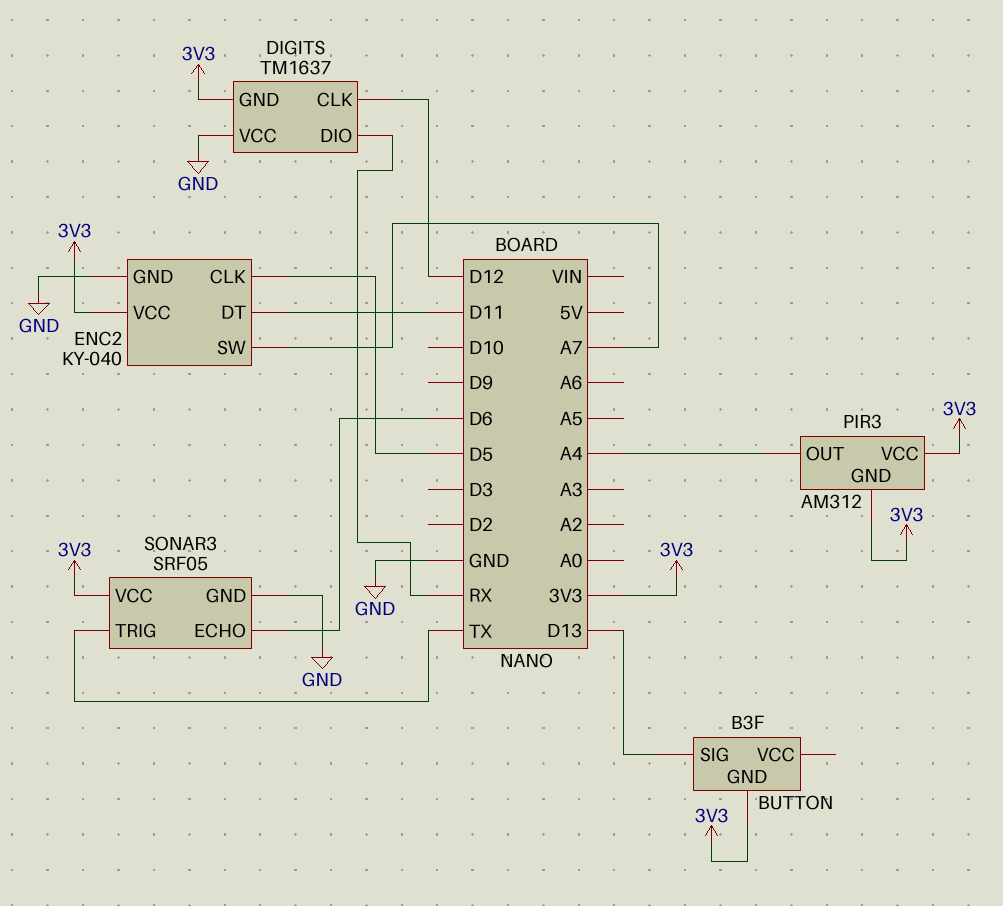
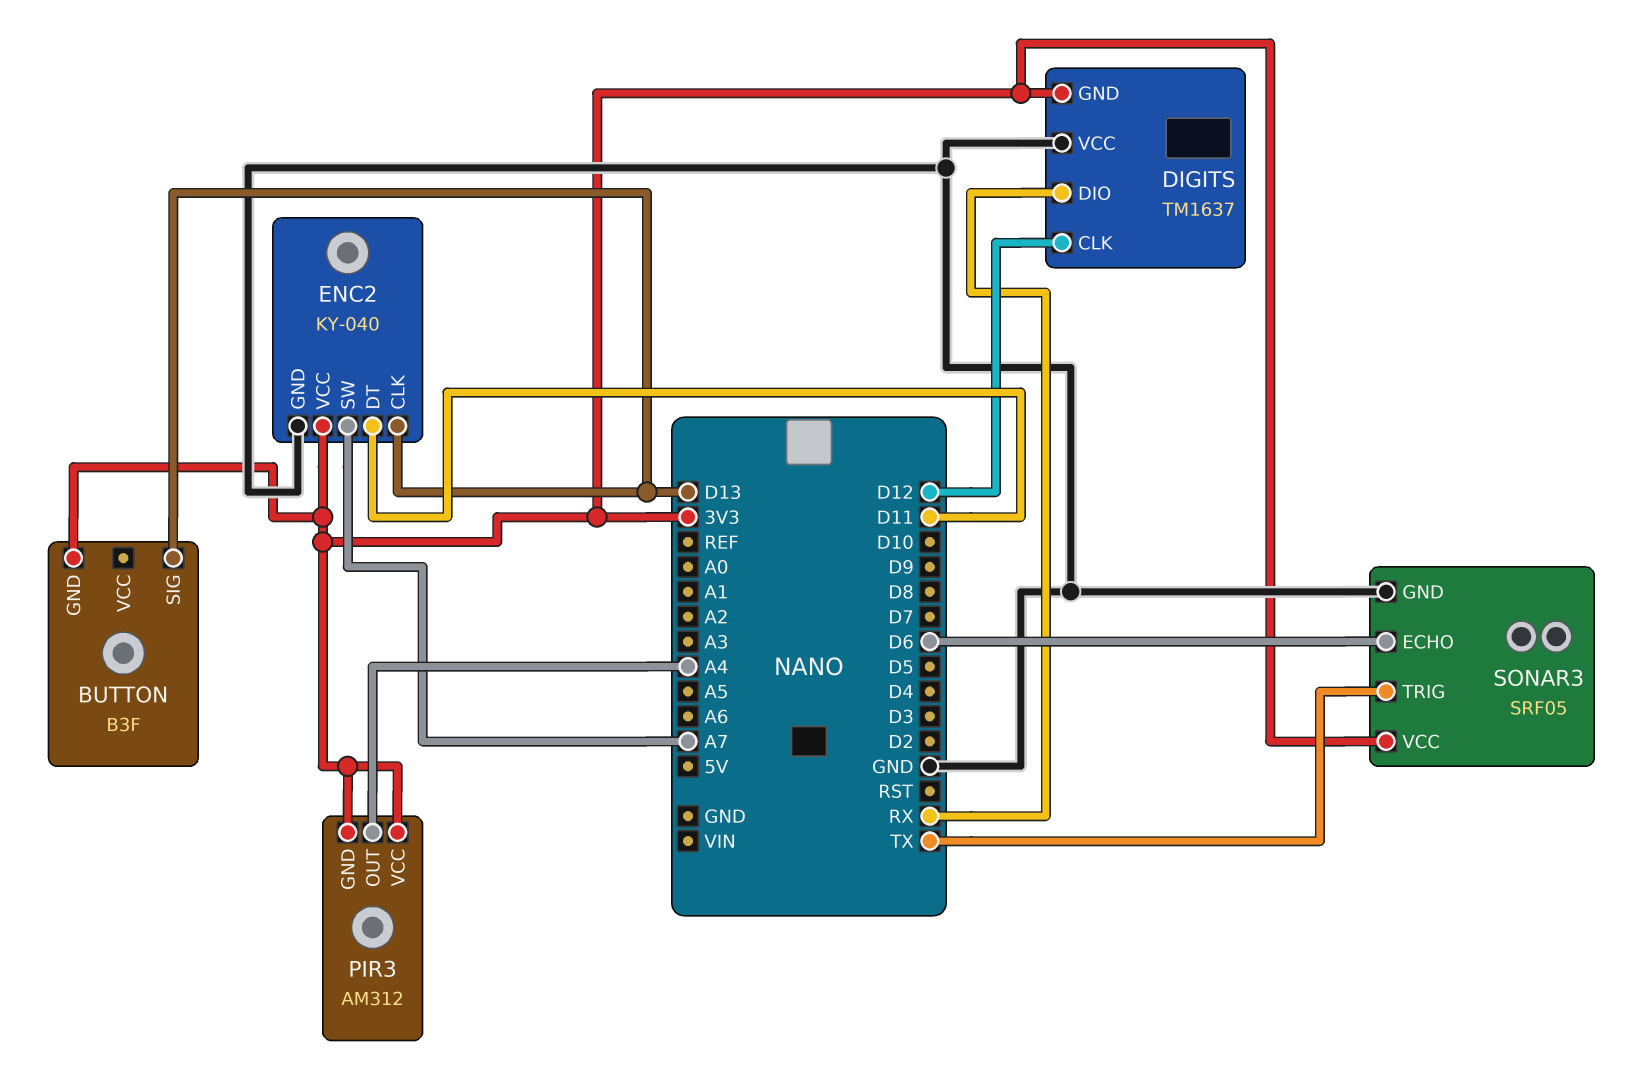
ENC2 pin CLK: D5 -> D13

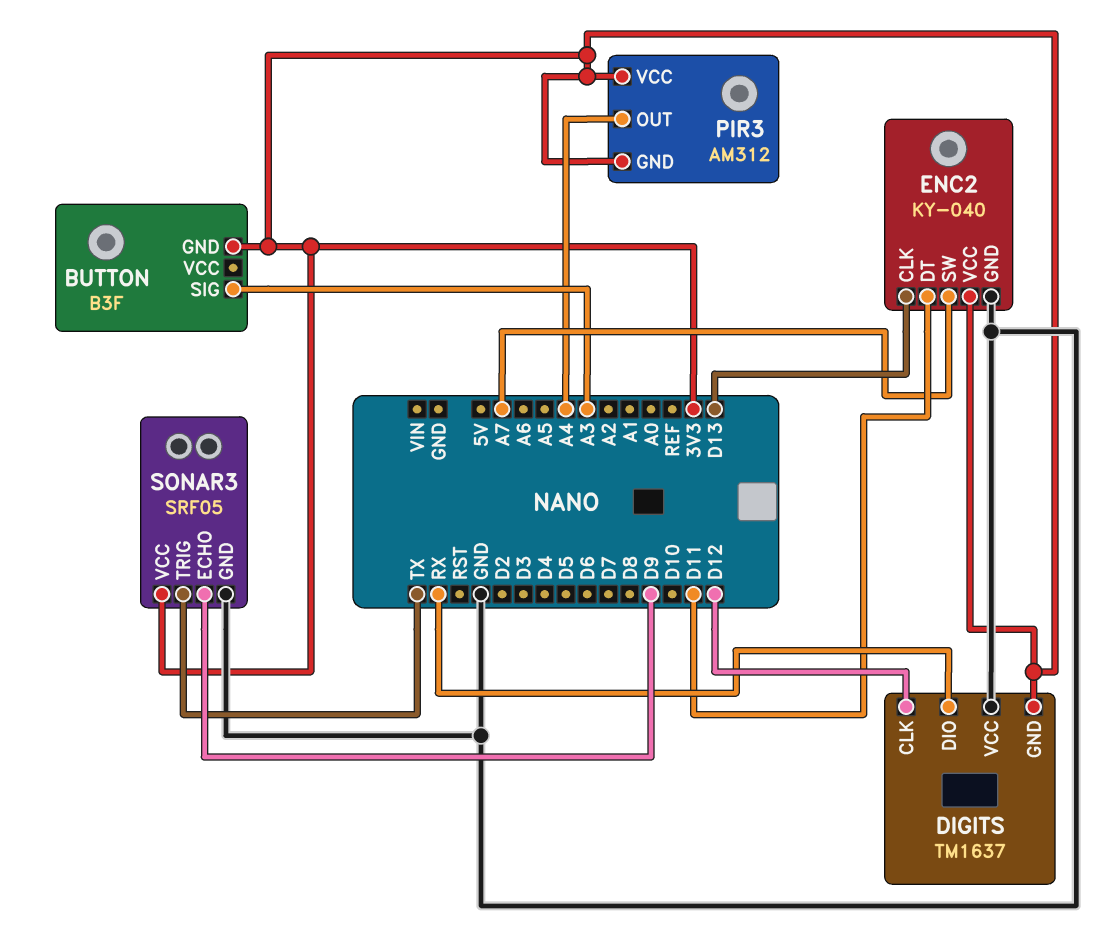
BUTTON pin SIG: D13 -> A3
SONAR3 pin ECHO: D6 -> D9

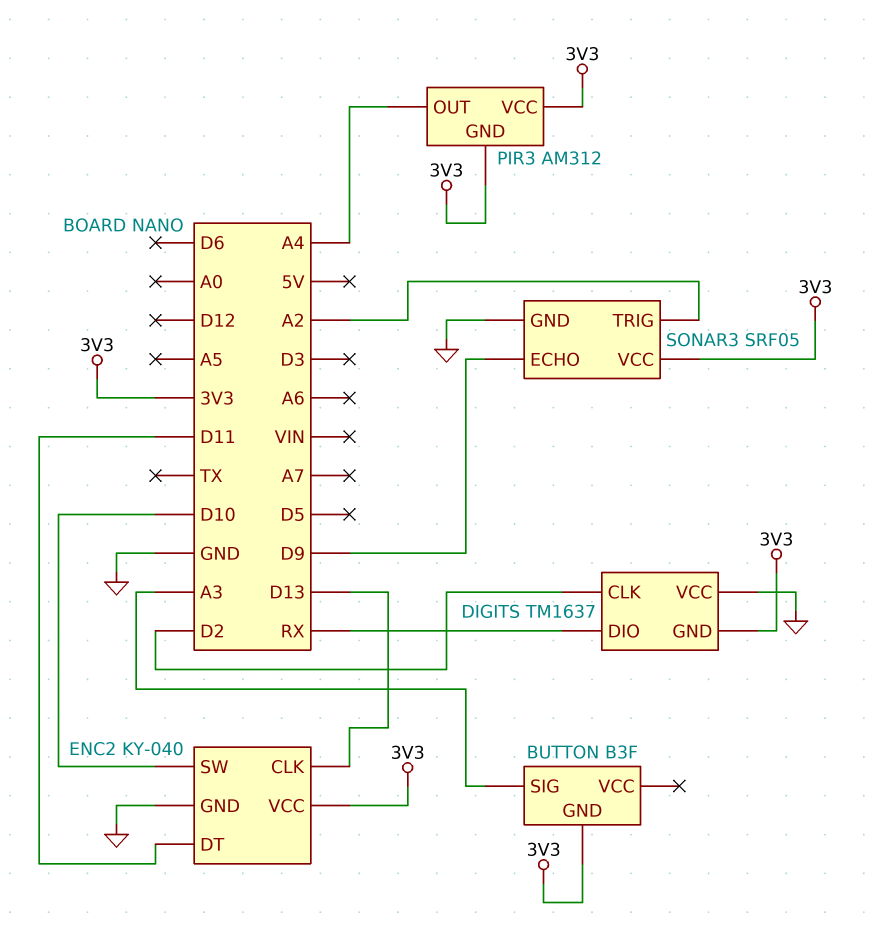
DIGITS pin CLK: D12 -> D2
ENC2 pin SW: A7 -> D10
SONAR3 pin TRIG: TX -> A2

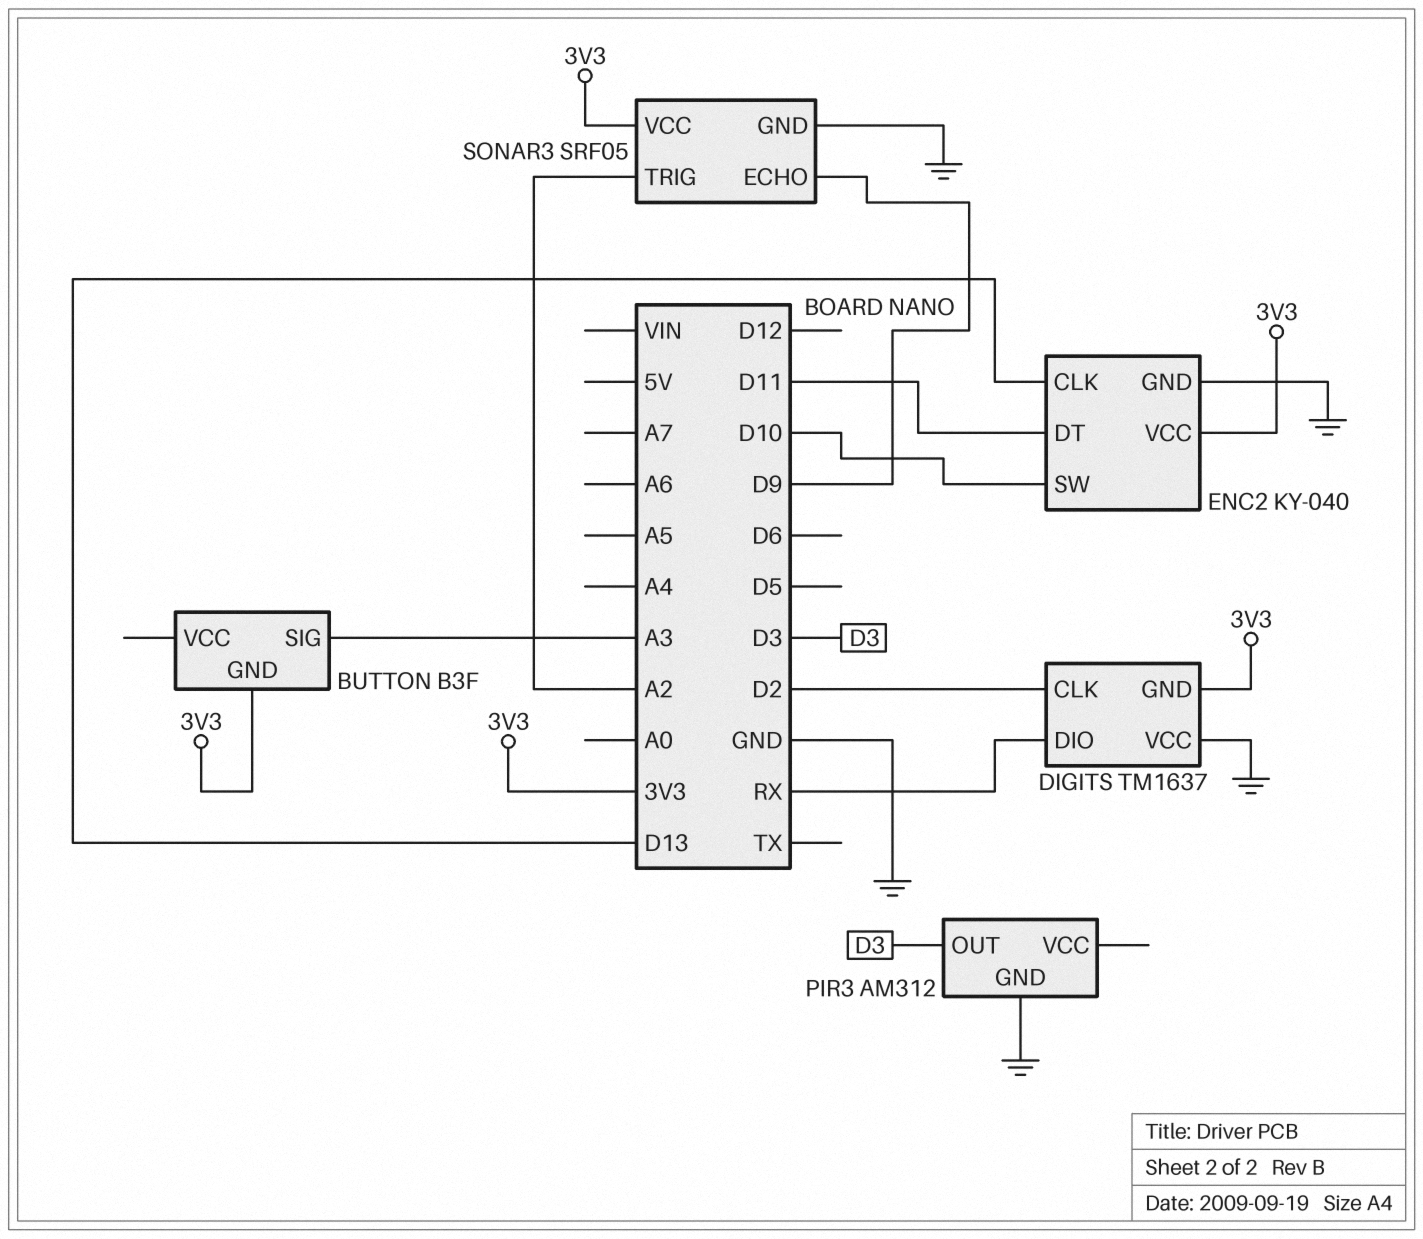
PIR3 pin GND: 3V3 -> GND
PIR3 pin OUT: A4 -> D3
PIR3 pin VCC: 3V3 -> none

